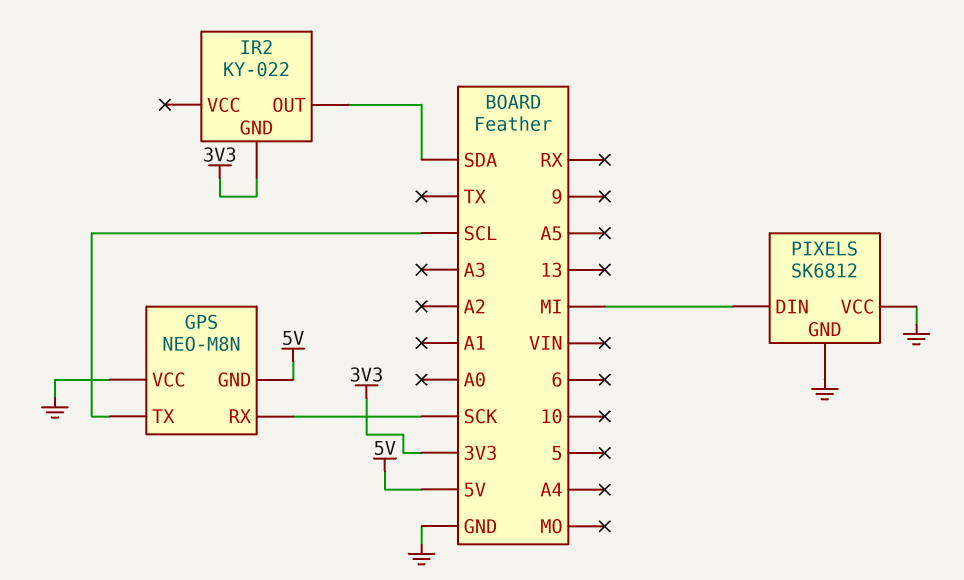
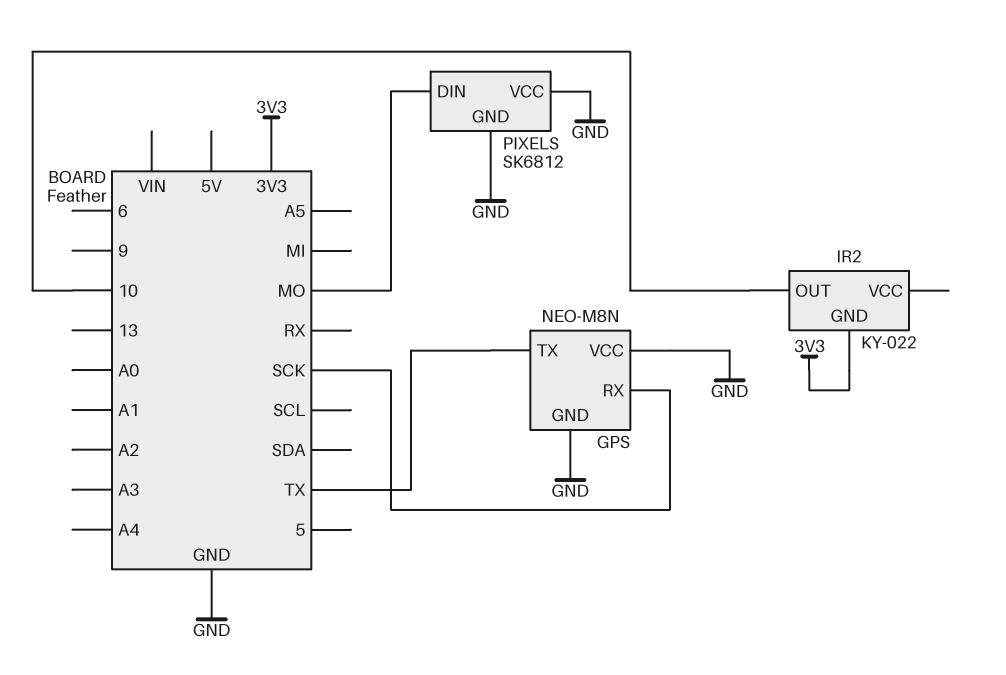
GPS pin GND: 5V -> GND
GPS pin TX: SCL -> TX
IR2 pin OUT: SDA -> 10
PIXELS pin DIN: MI -> MO

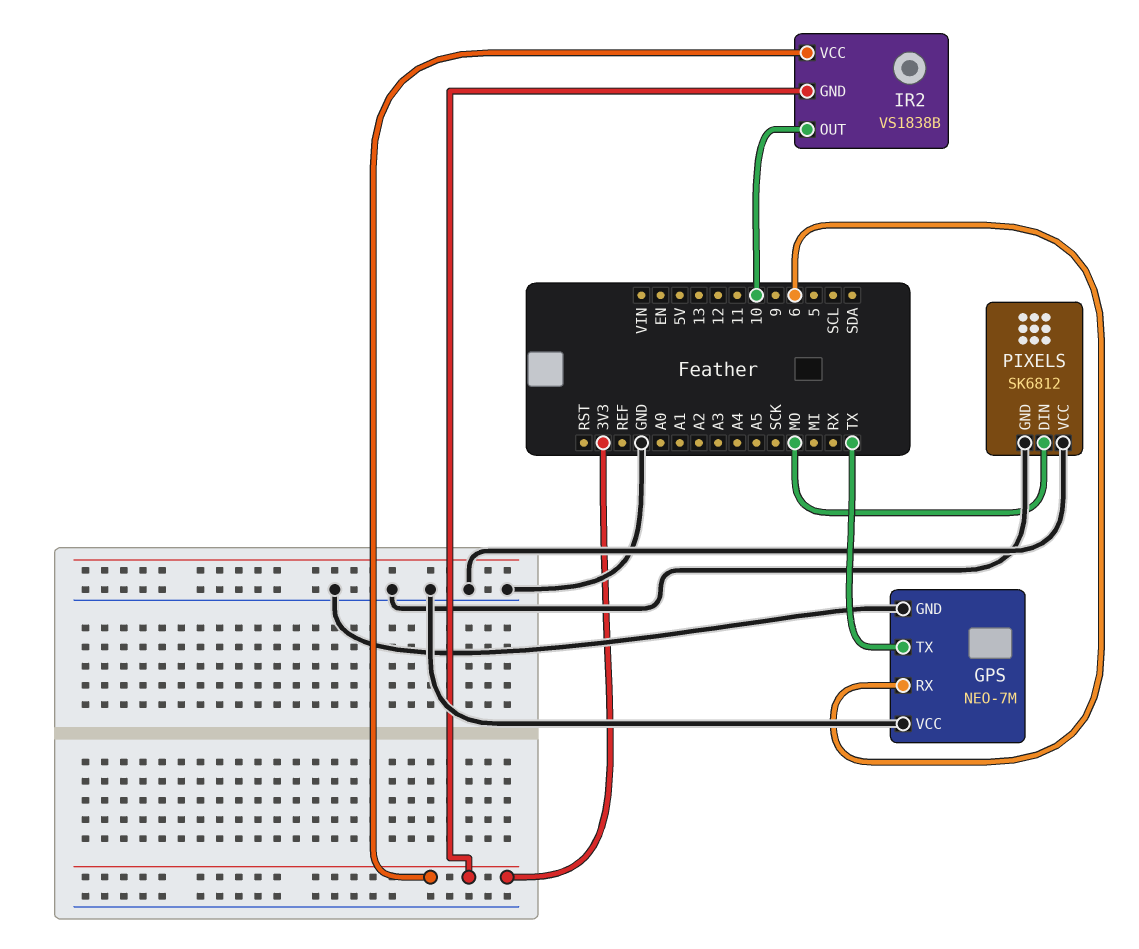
GPS: NEO-M8N -> NEO-7M
GPS pin RX: SCK -> 6
IR2: KY-022 -> VS1838B
IR2 pin VCC: none -> 3V3

